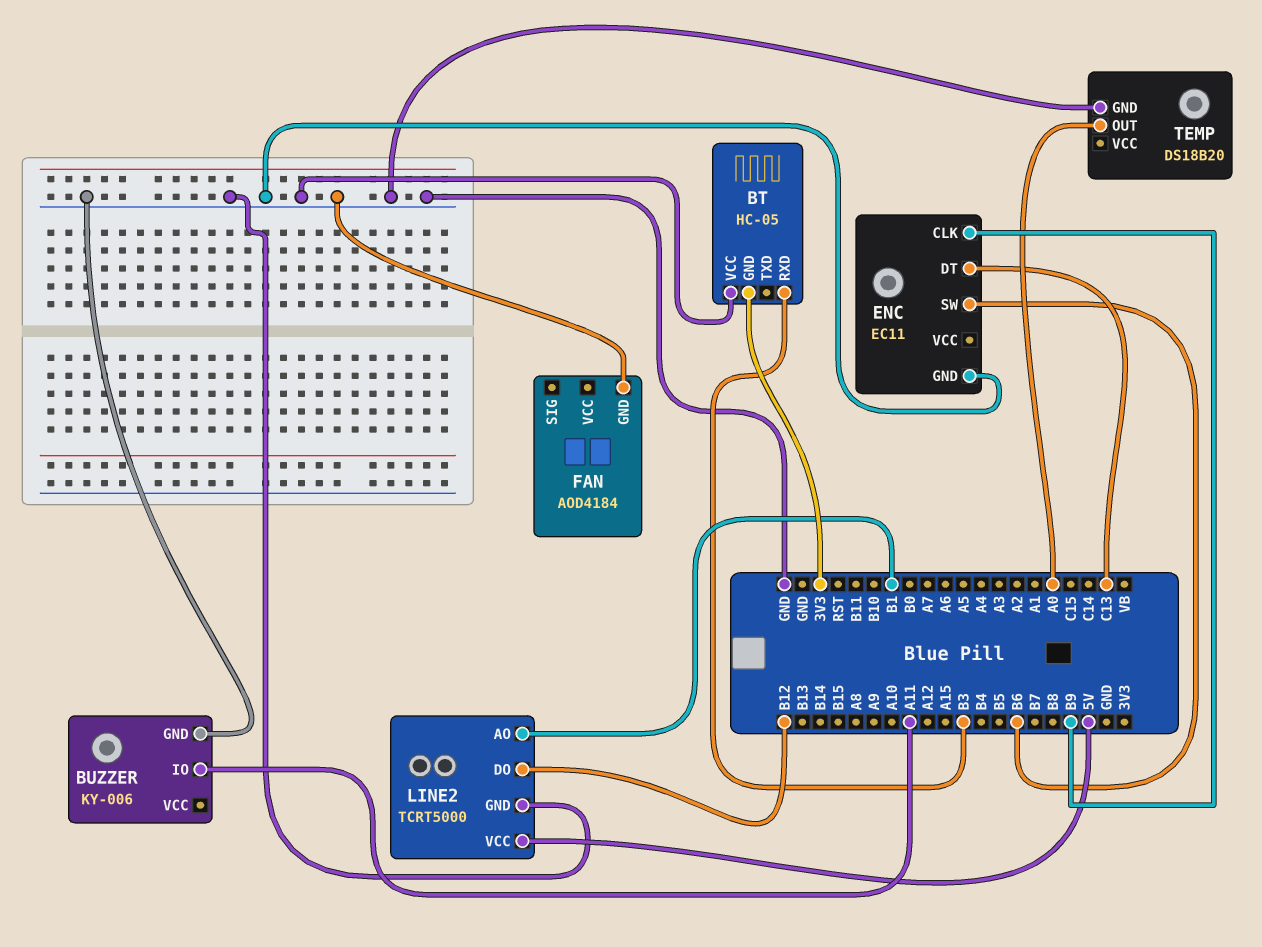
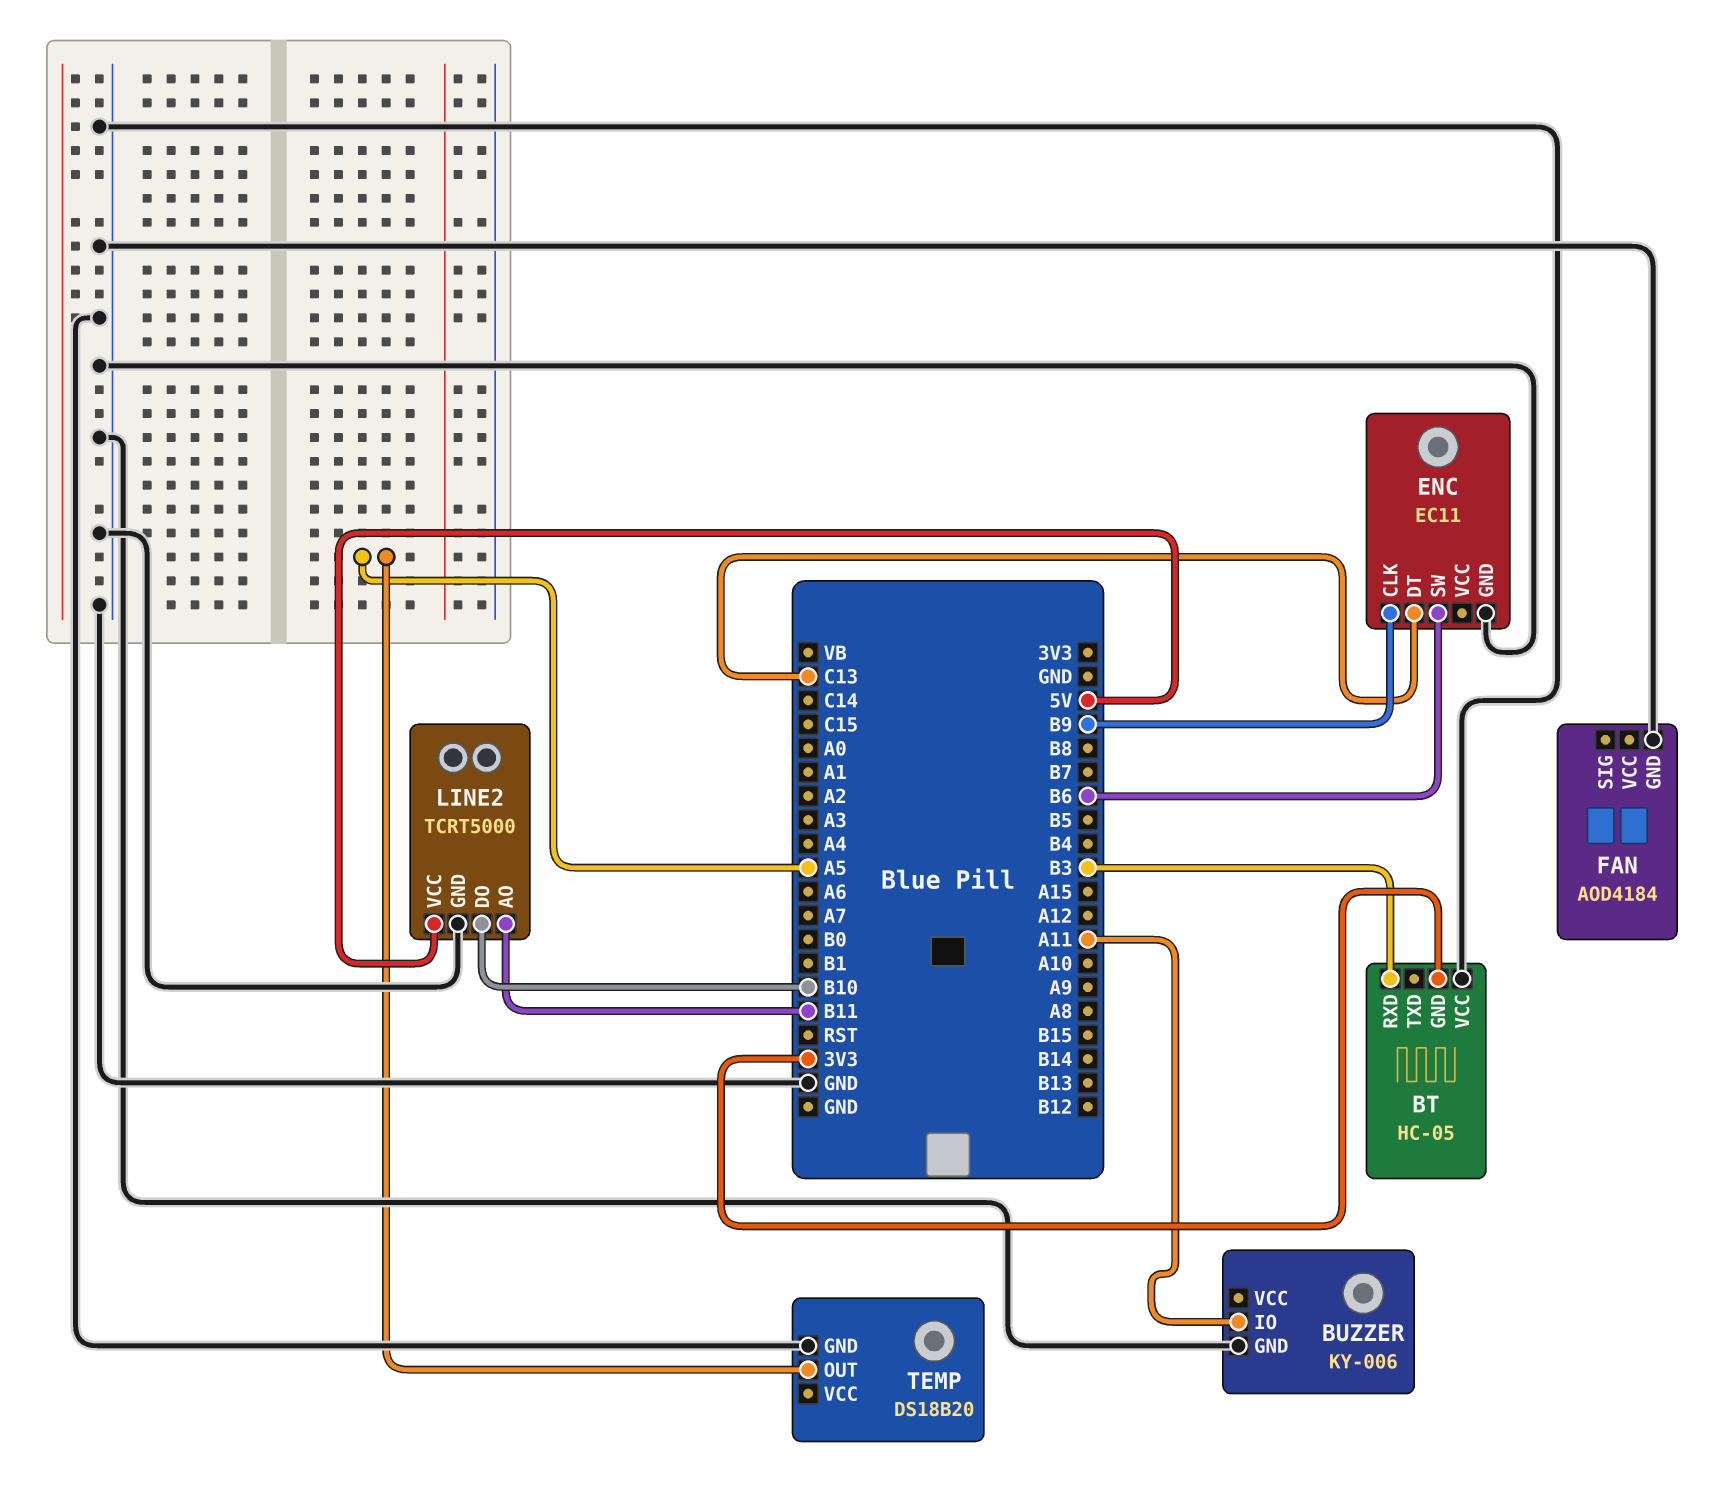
LINE2 pin AO: B1 -> B11
LINE2 pin DO: B12 -> B10
TEMP pin OUT: A0 -> A5

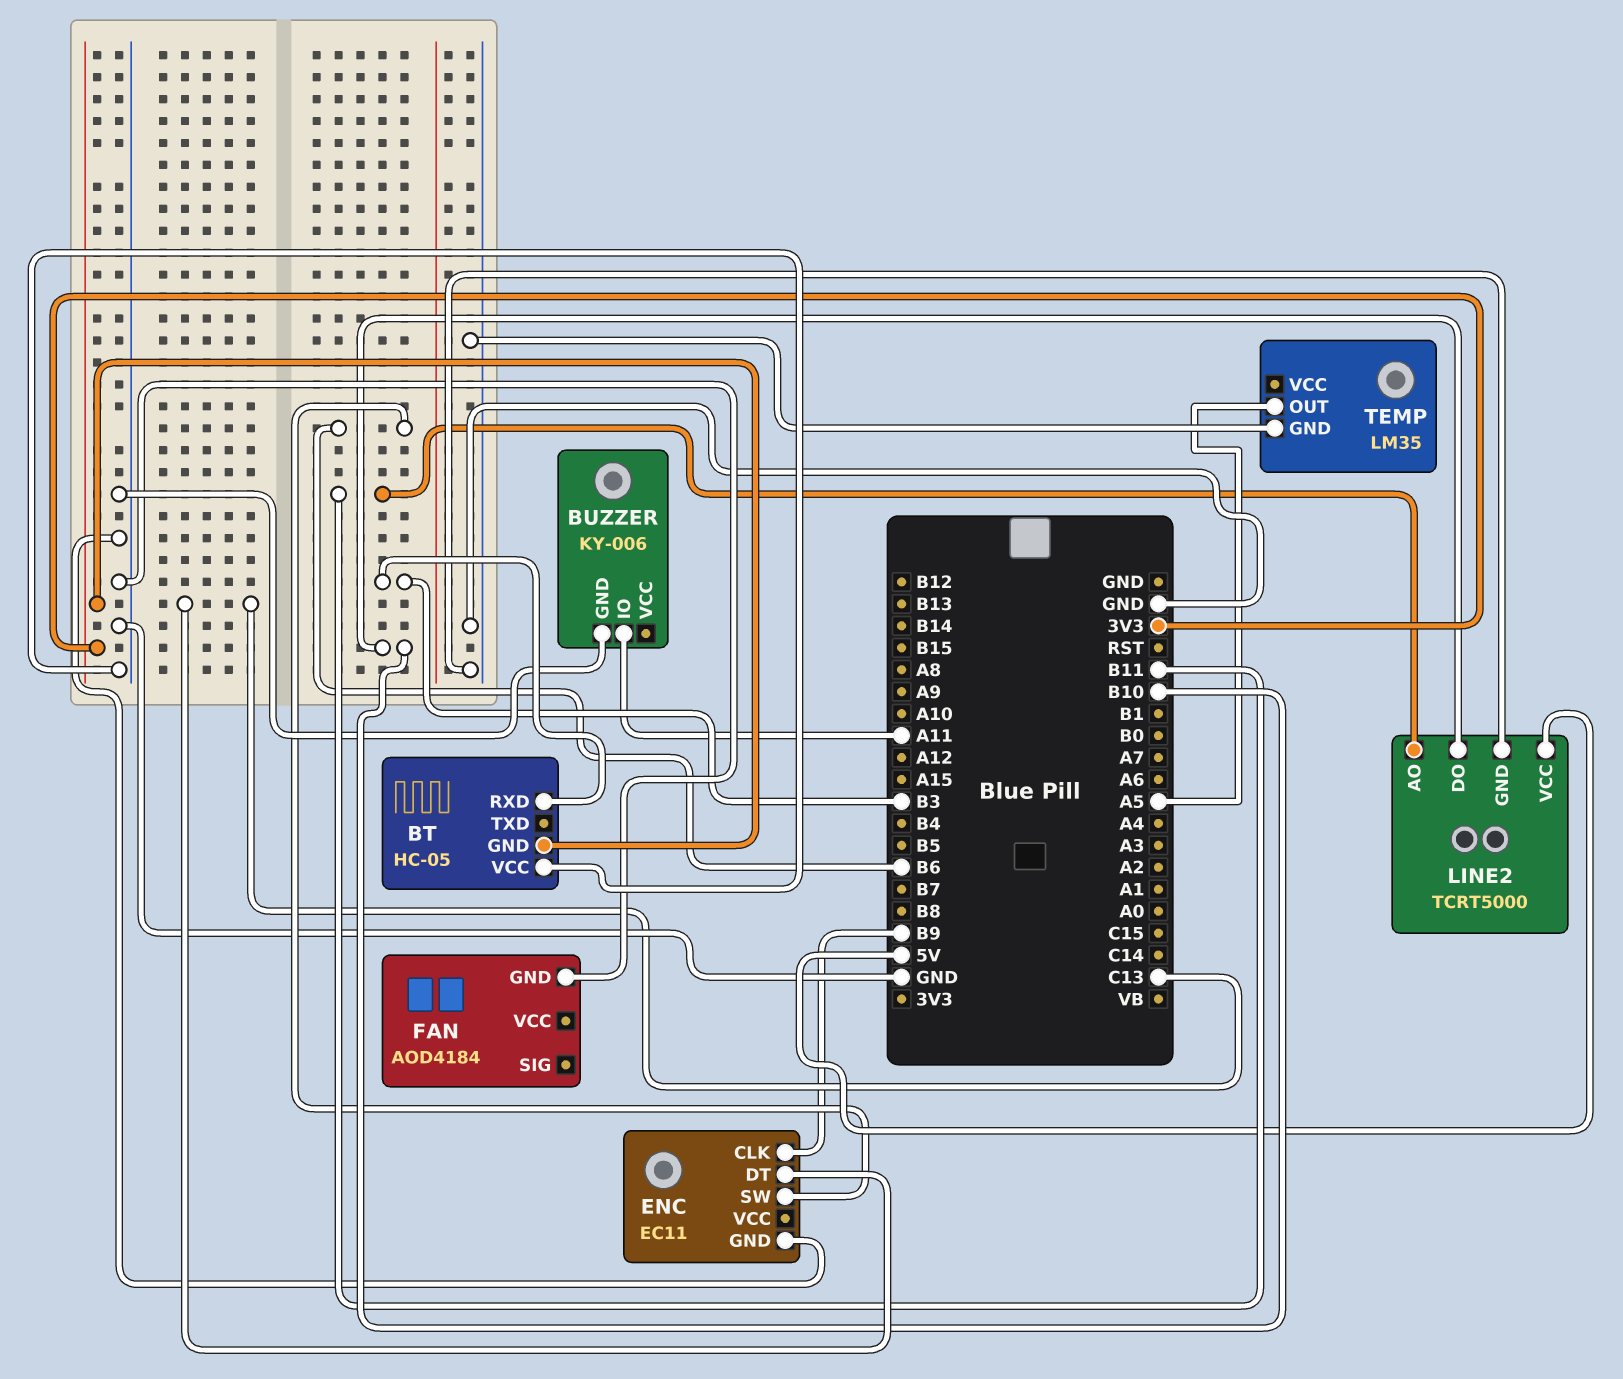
TEMP: DS18B20 -> LM35

